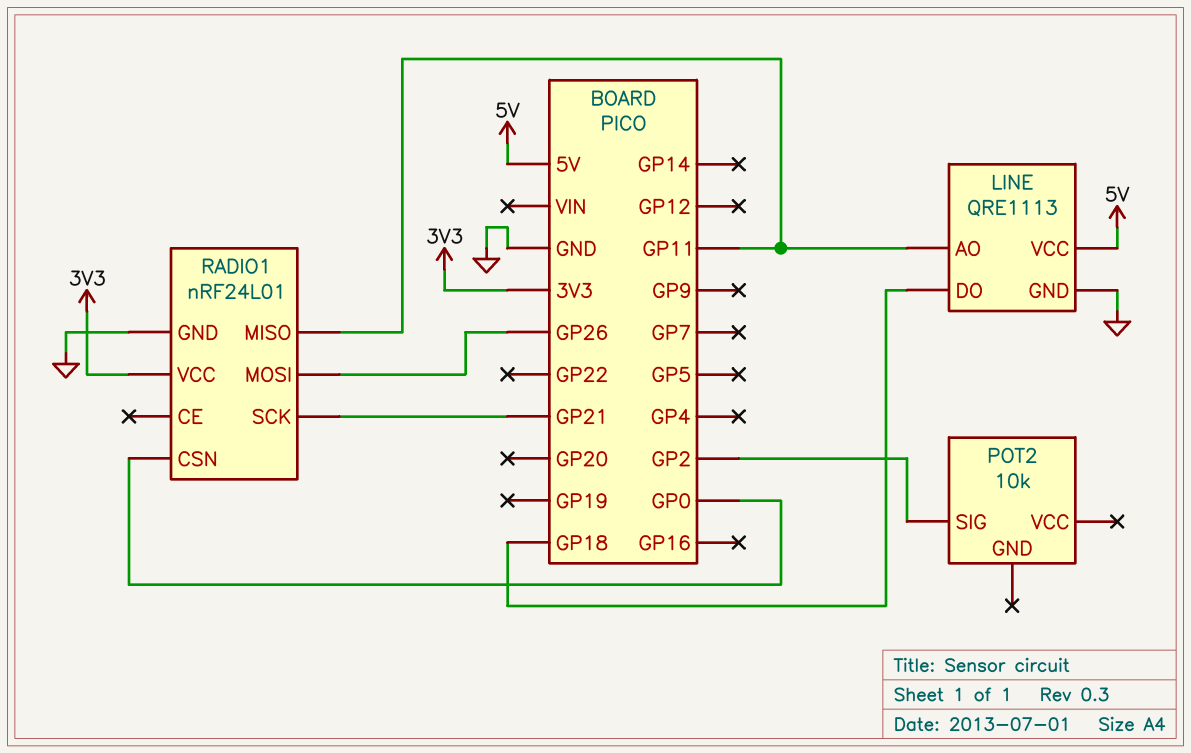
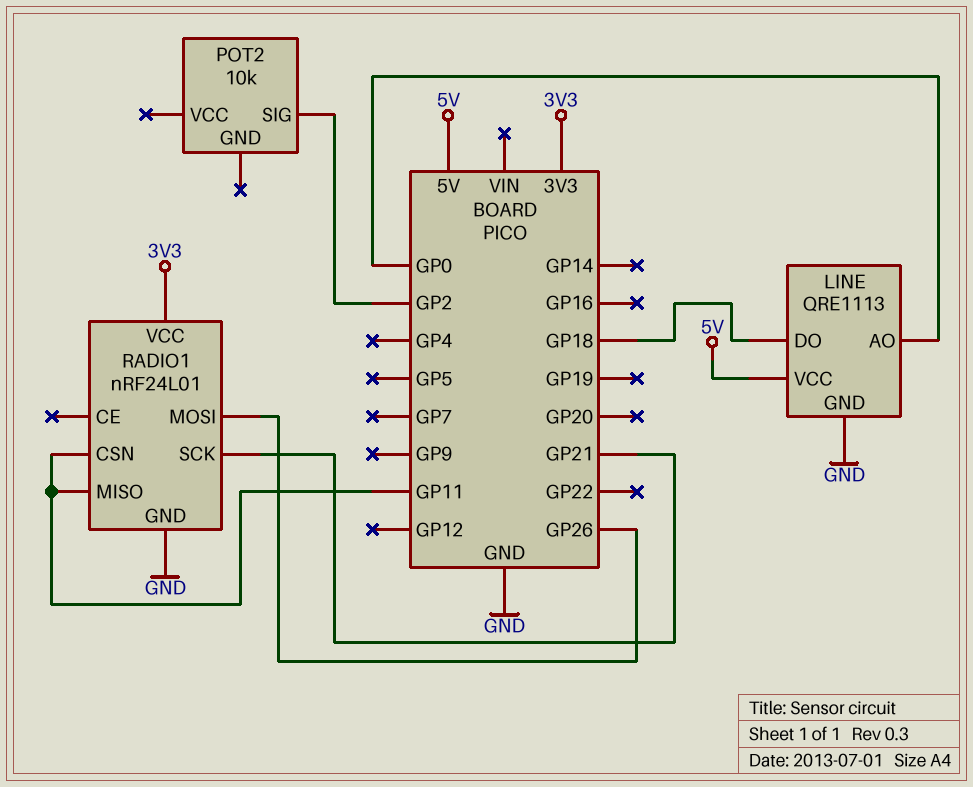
LINE pin AO: GP11 -> GP0
RADIO1 pin CSN: GP0 -> GP11

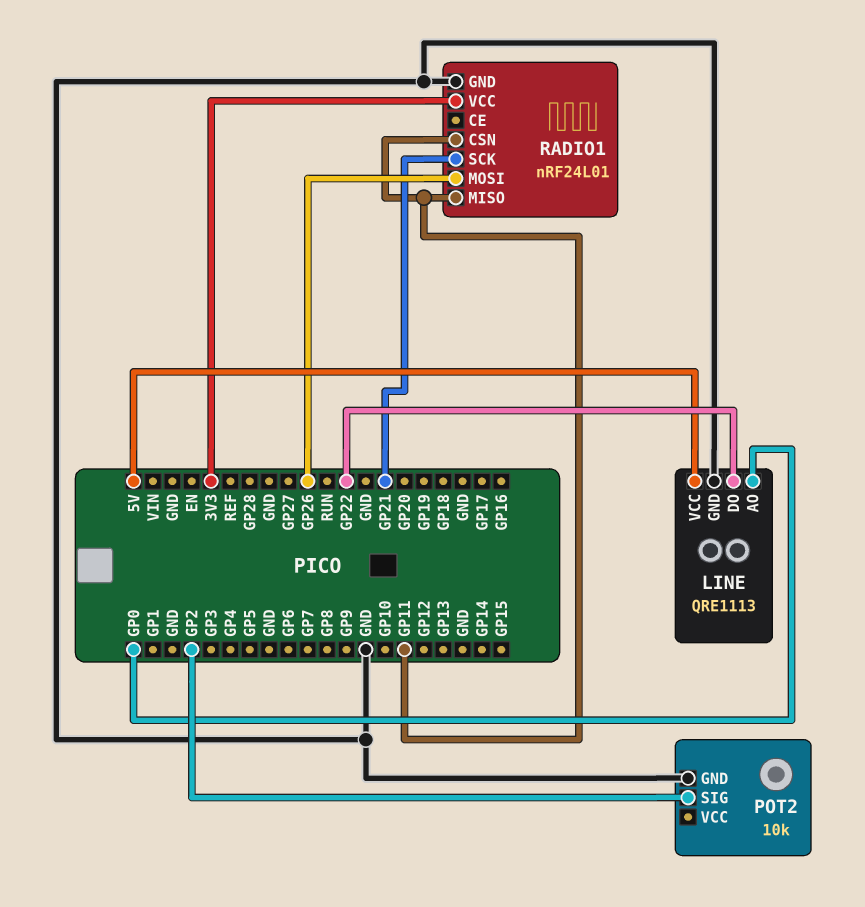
LINE pin DO: GP18 -> GP22
POT2 pin GND: none -> GND

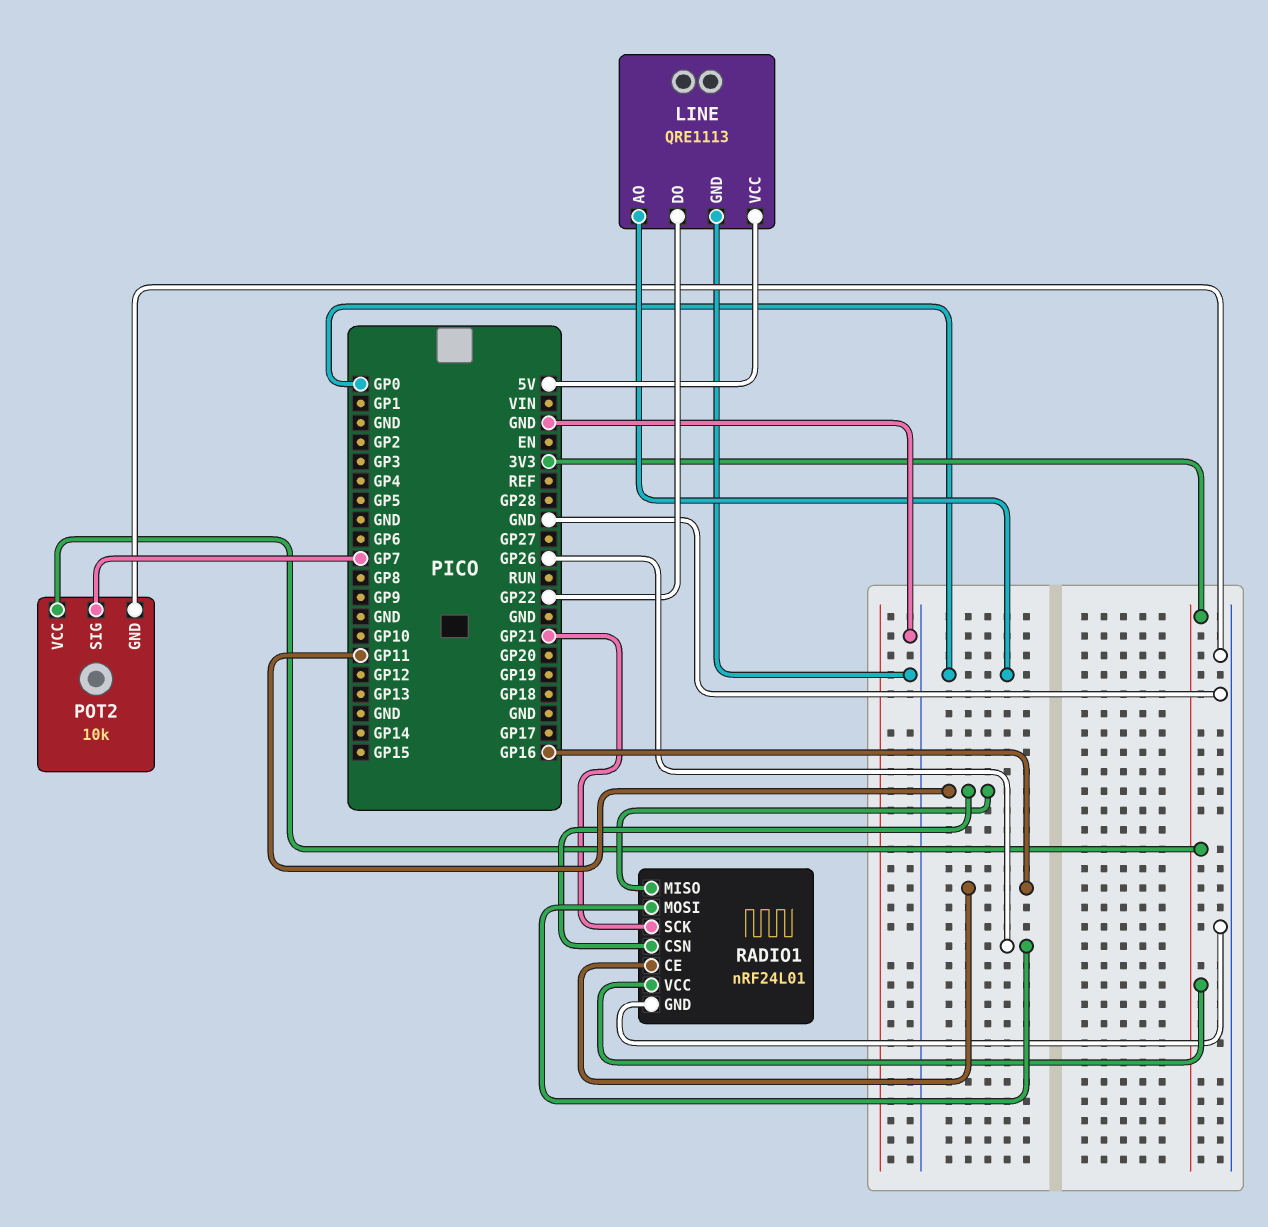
POT2 pin SIG: GP2 -> GP7
POT2 pin VCC: none -> 3V3
RADIO1 pin CE: none -> GP16

